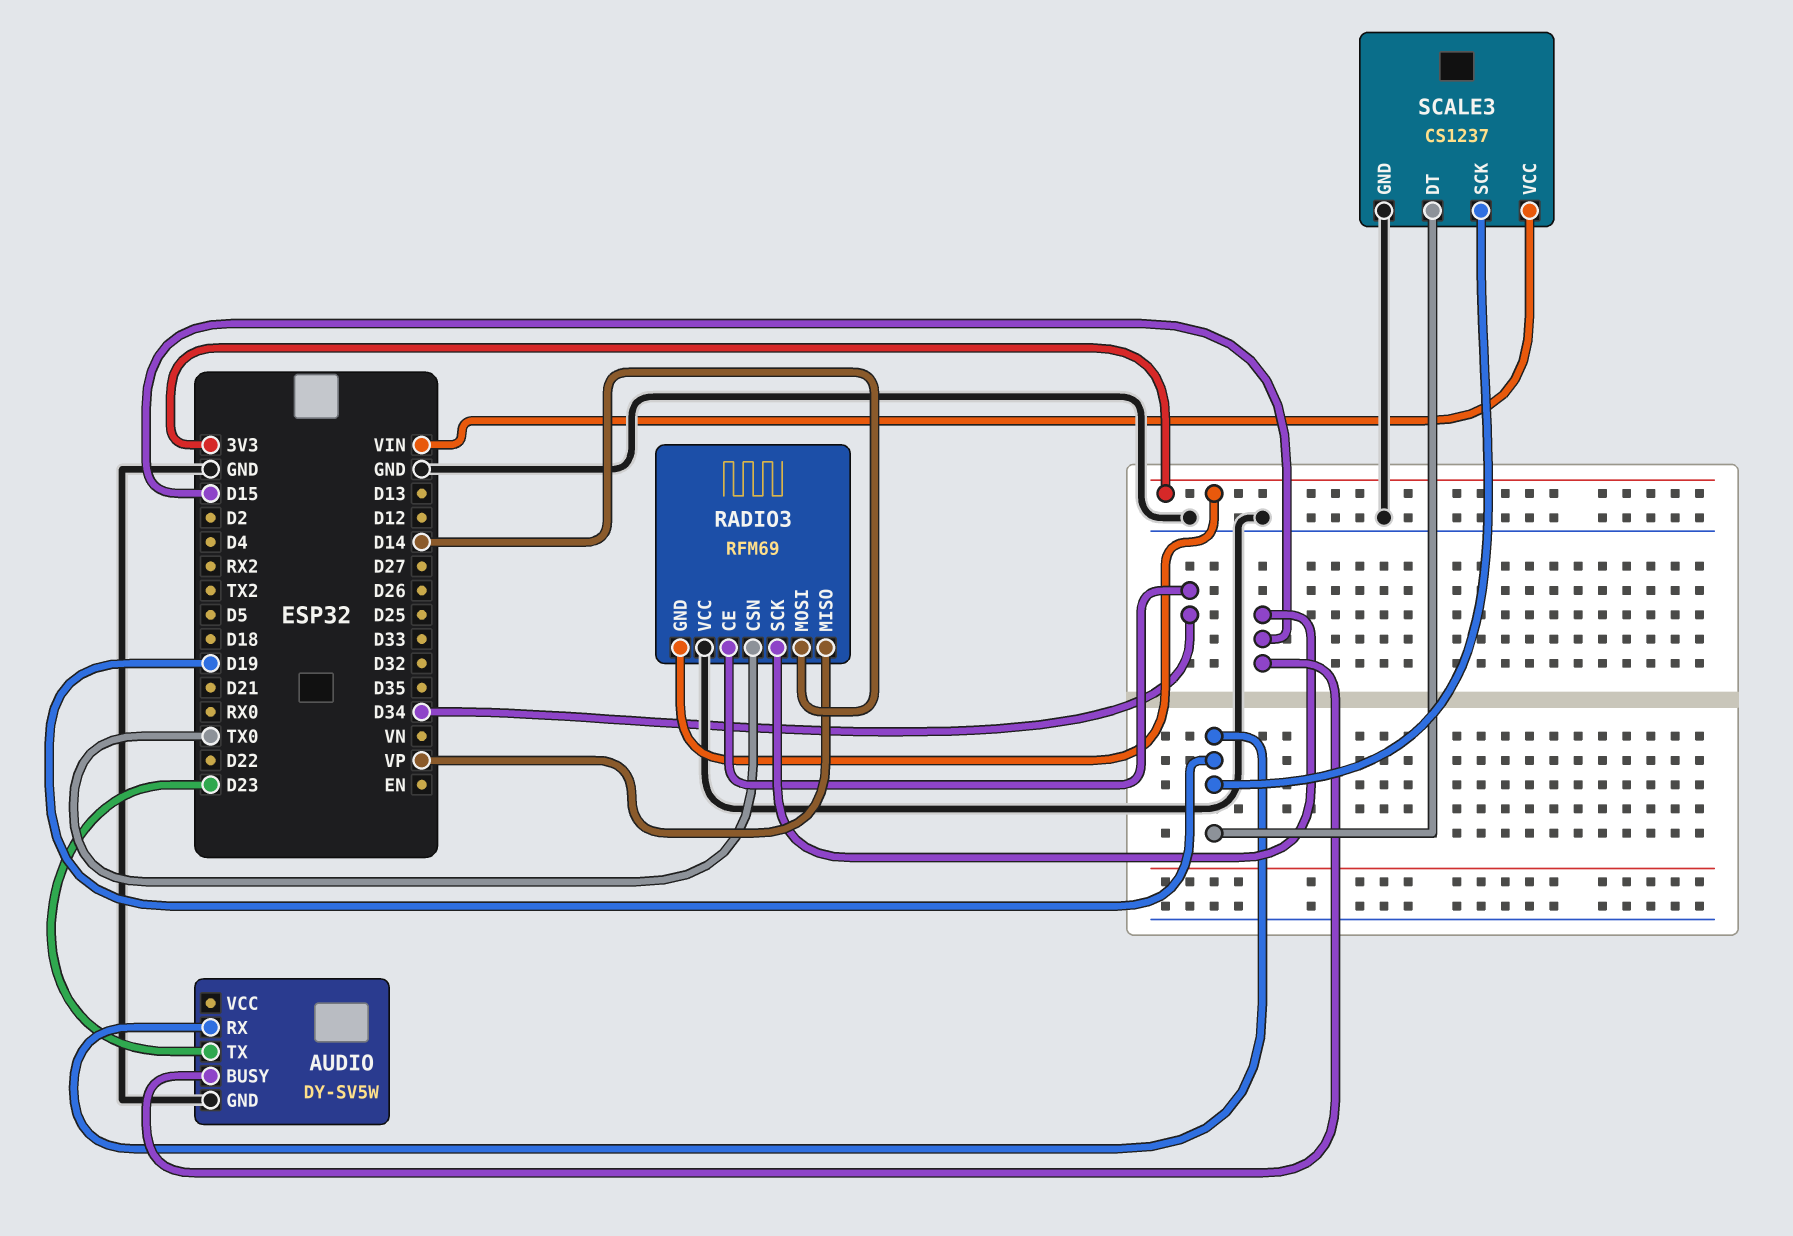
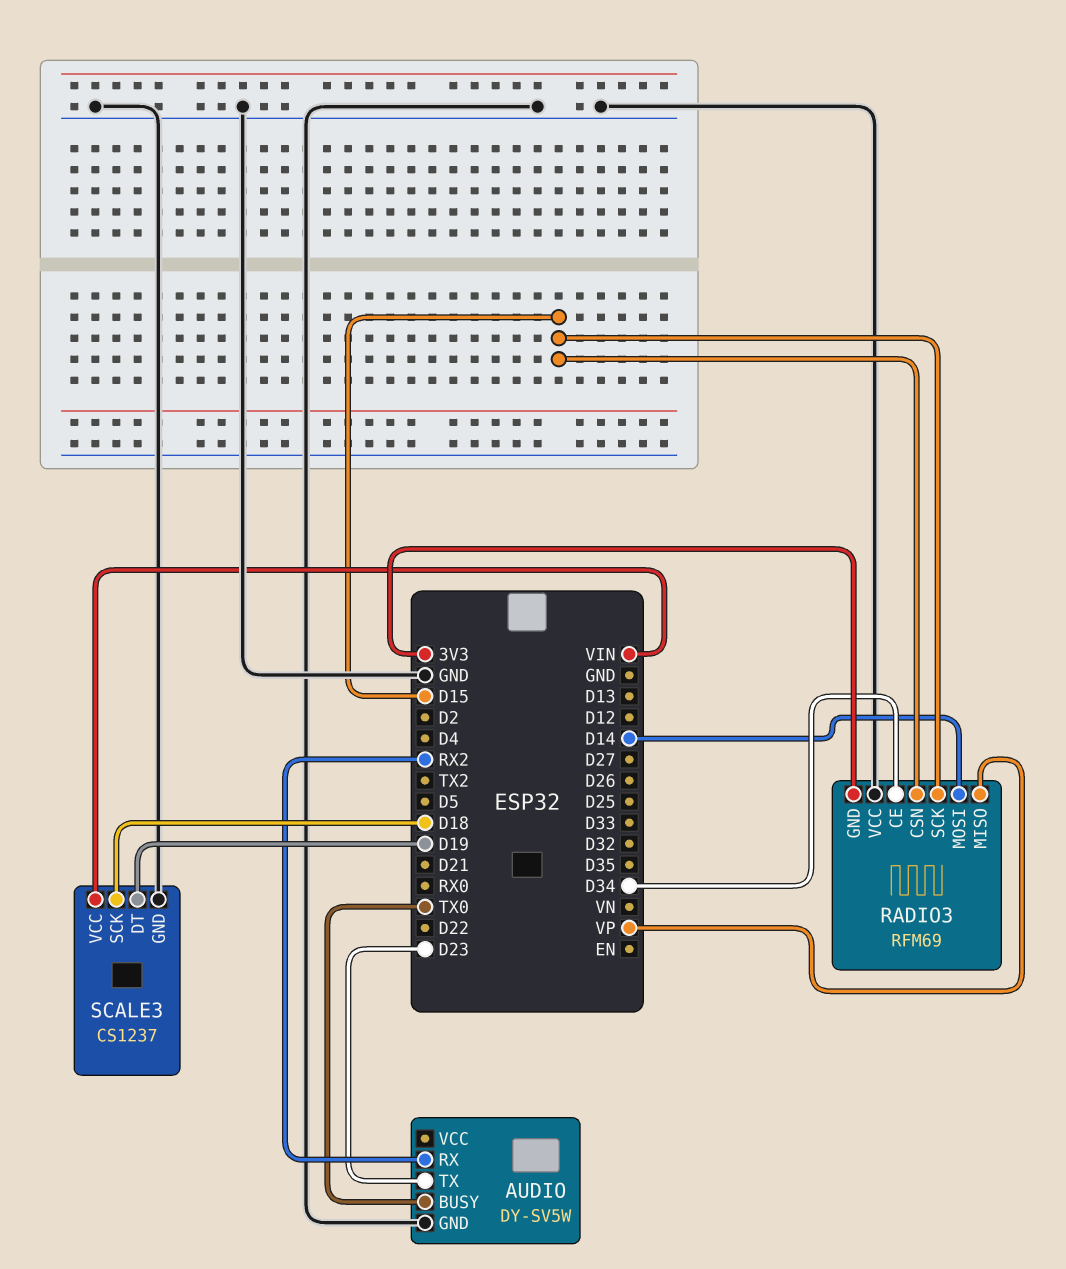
AUDIO pin BUSY: D15 -> TX0
AUDIO pin RX: D19 -> RX2
RADIO3 pin CSN: TX0 -> D15
SCALE3 pin SCK: D19 -> D18

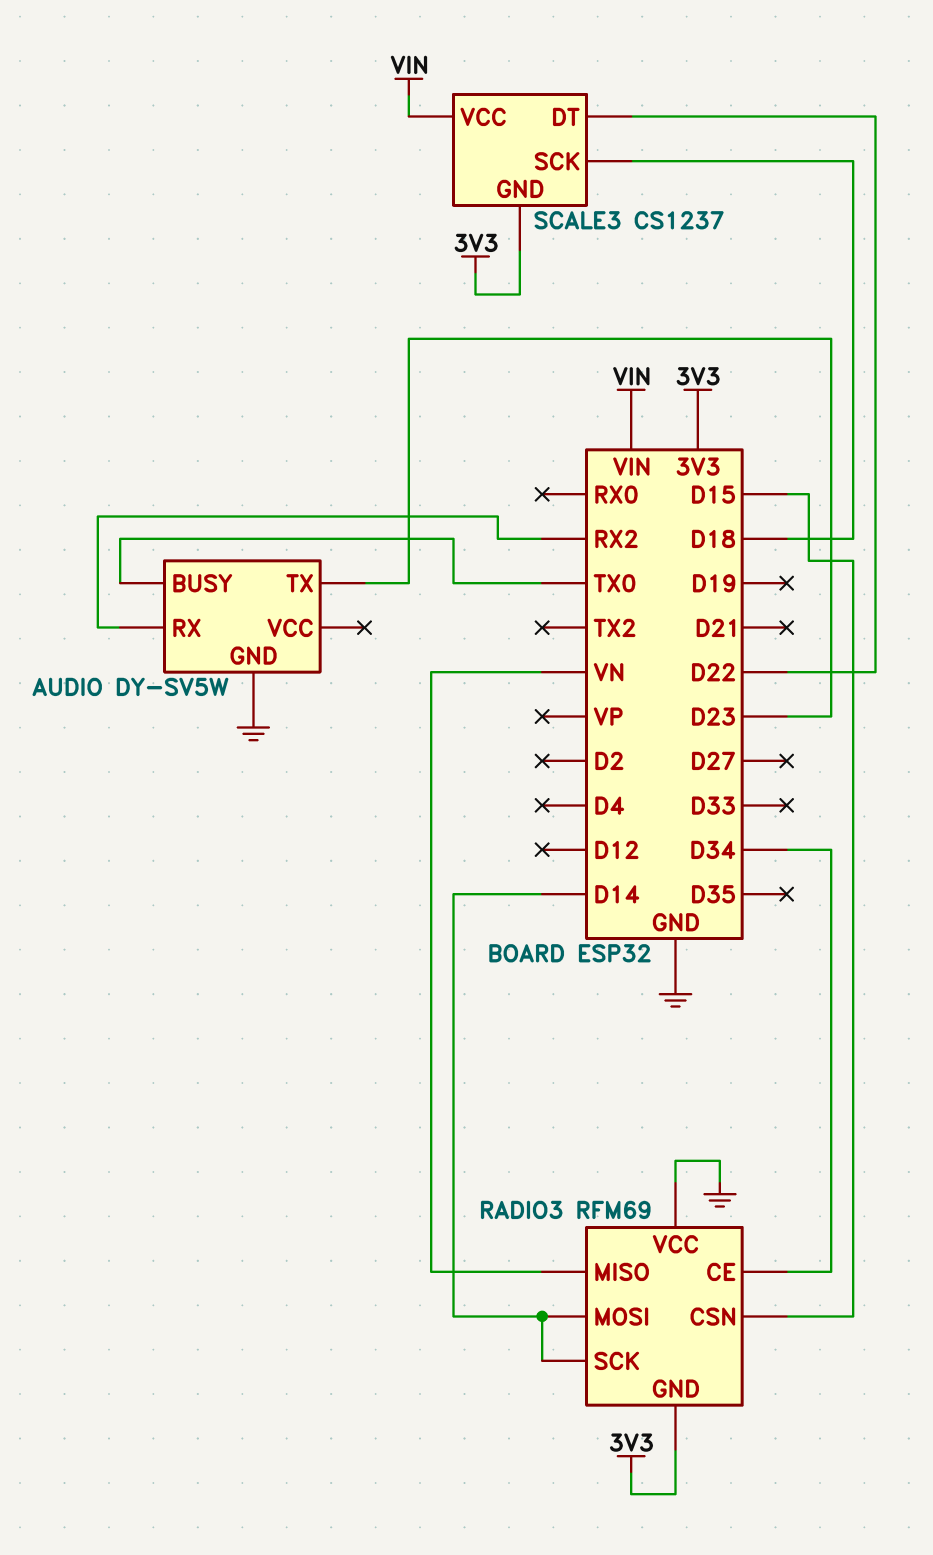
RADIO3 pin MISO: VP -> VN
RADIO3 pin SCK: D15 -> D14
SCALE3 pin DT: D19 -> D22
SCALE3 pin GND: GND -> 3V3

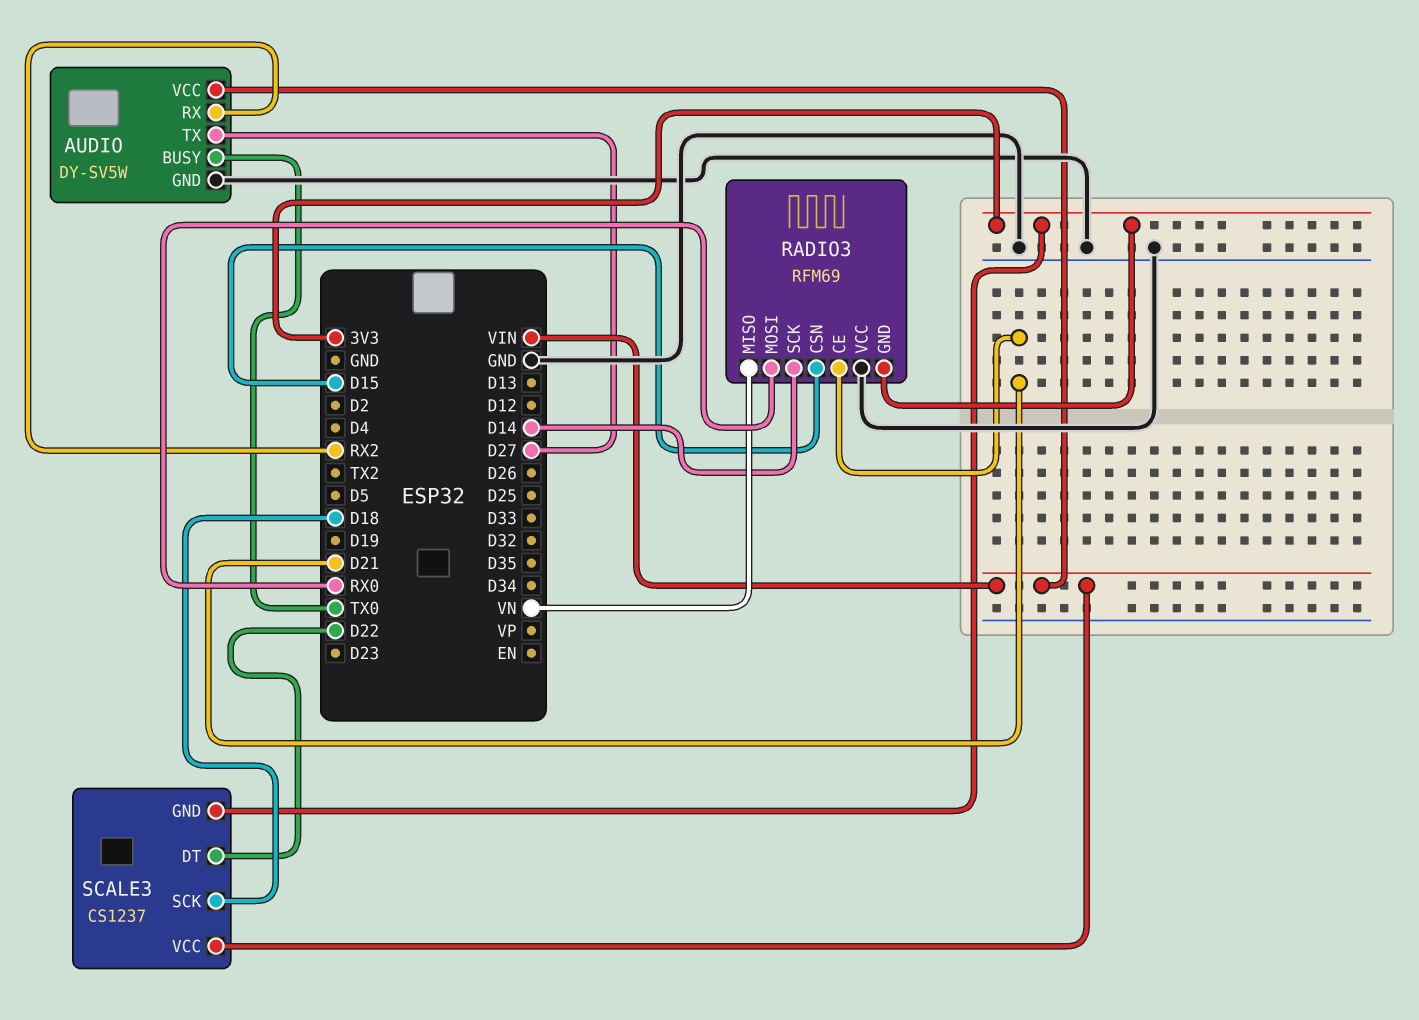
AUDIO pin TX: D23 -> D27
AUDIO pin VCC: none -> VIN
RADIO3 pin CE: D34 -> D21
RADIO3 pin MOSI: D14 -> RX0

